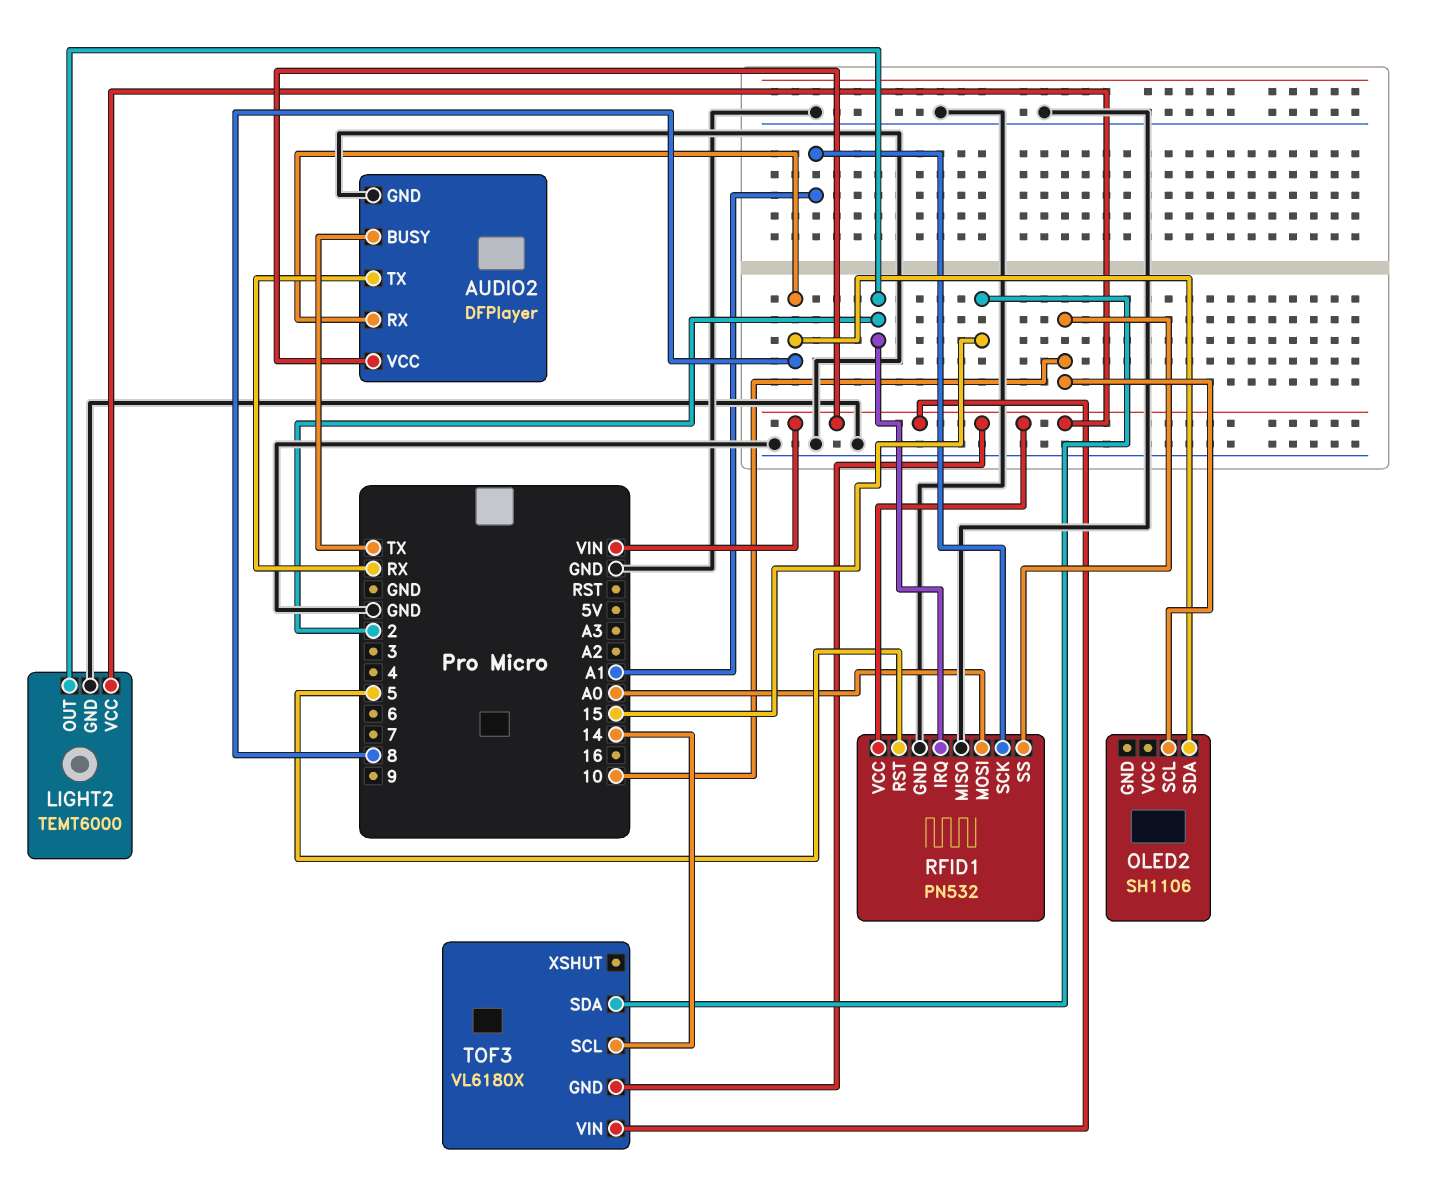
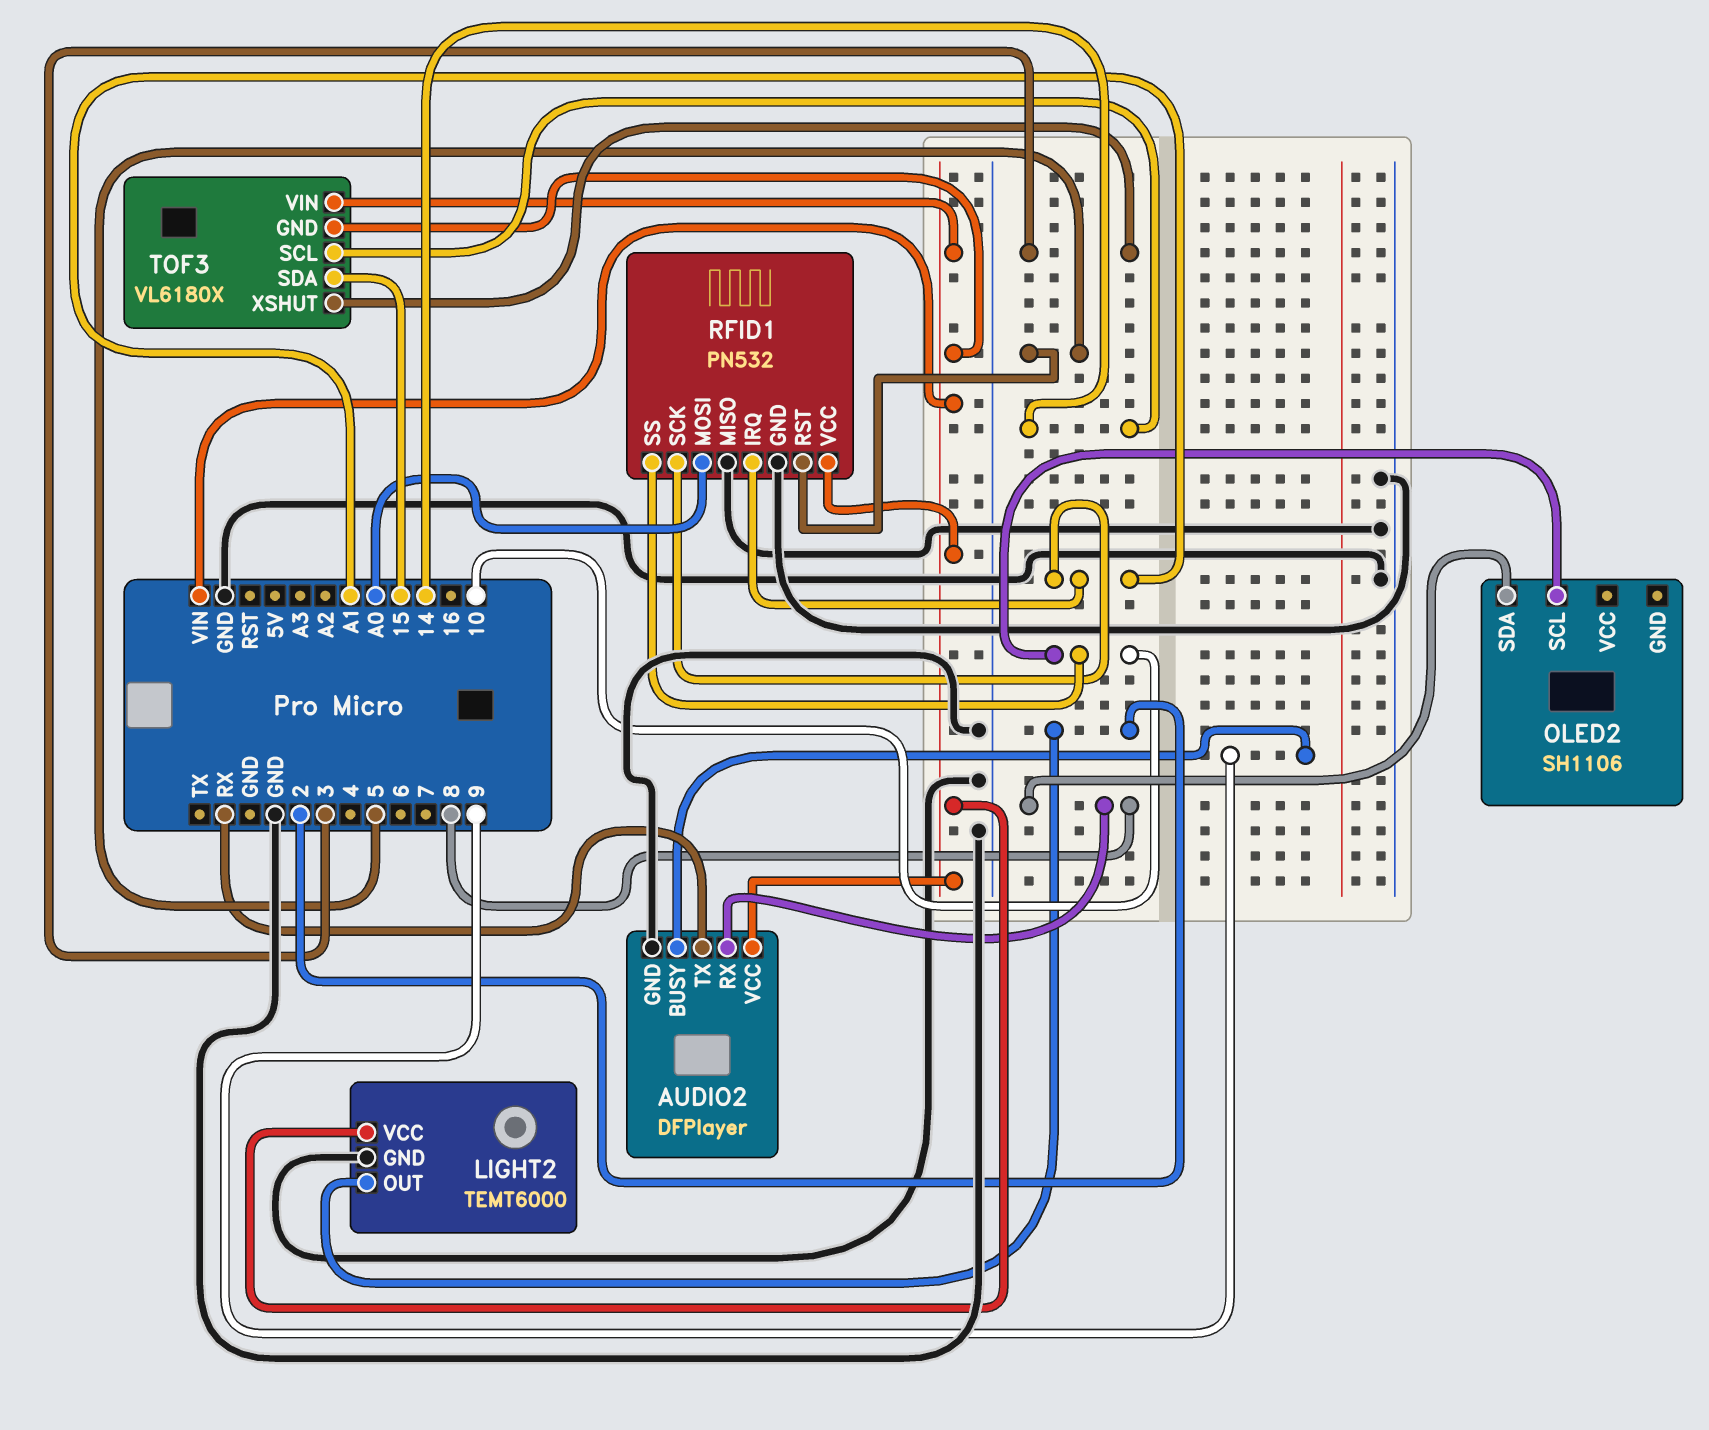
AUDIO2 pin BUSY: TX -> 9
RFID1 pin IRQ: 2 -> A1
TOF3 pin XSHUT: none -> 3

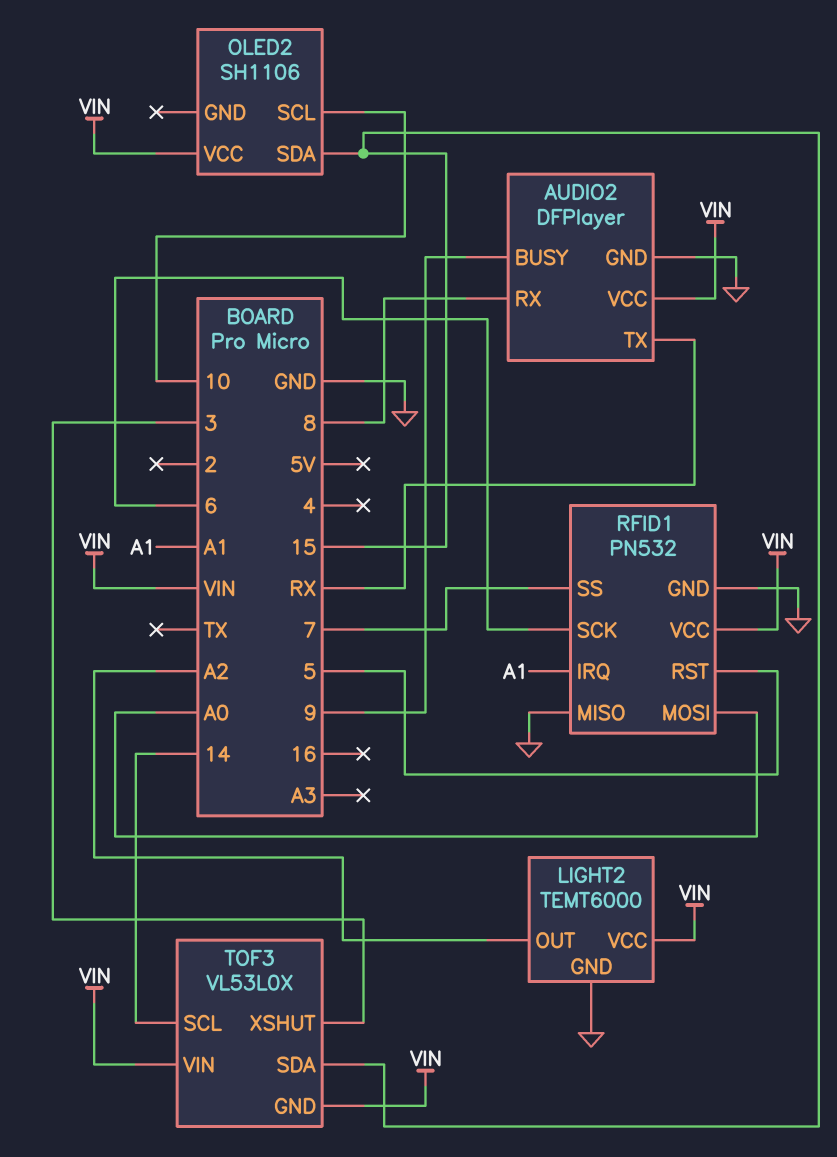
LIGHT2 pin OUT: 2 -> A2
OLED2 pin SDA: 8 -> 15
OLED2 pin VCC: none -> VIN
RFID1 pin SCK: A1 -> 6
RFID1 pin SS: 10 -> 7
TOF3: VL6180X -> VL53L0X

